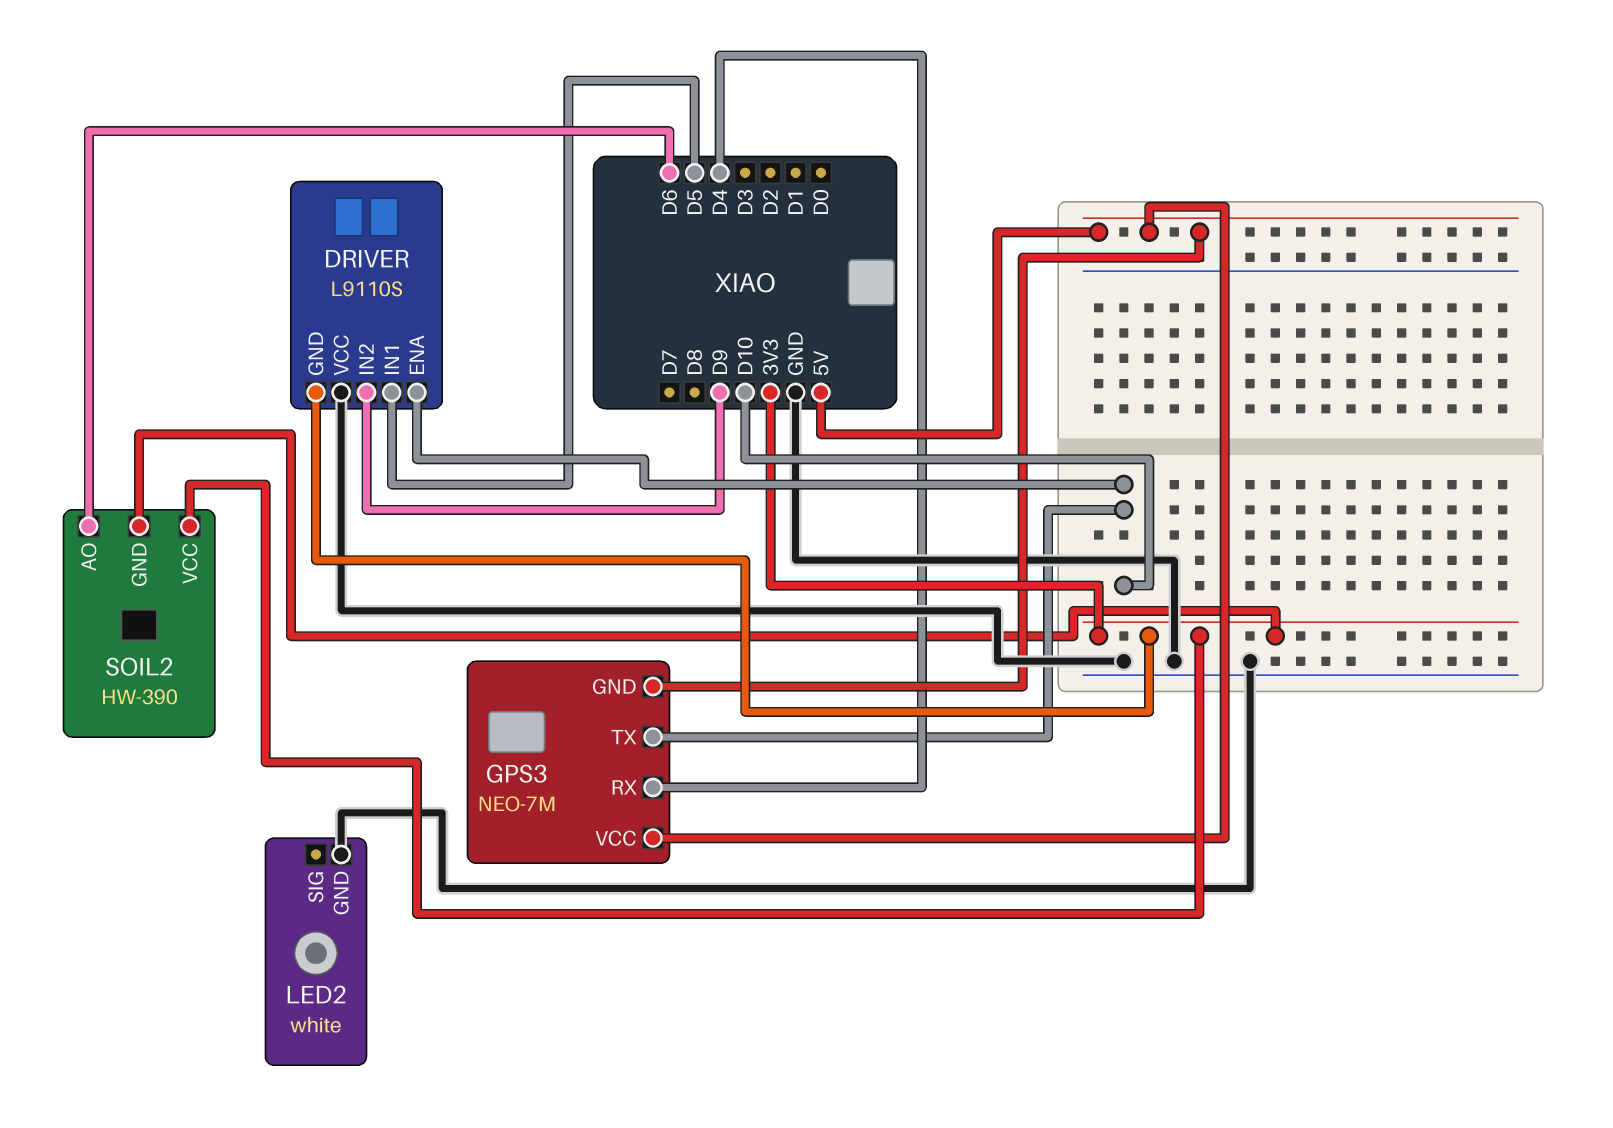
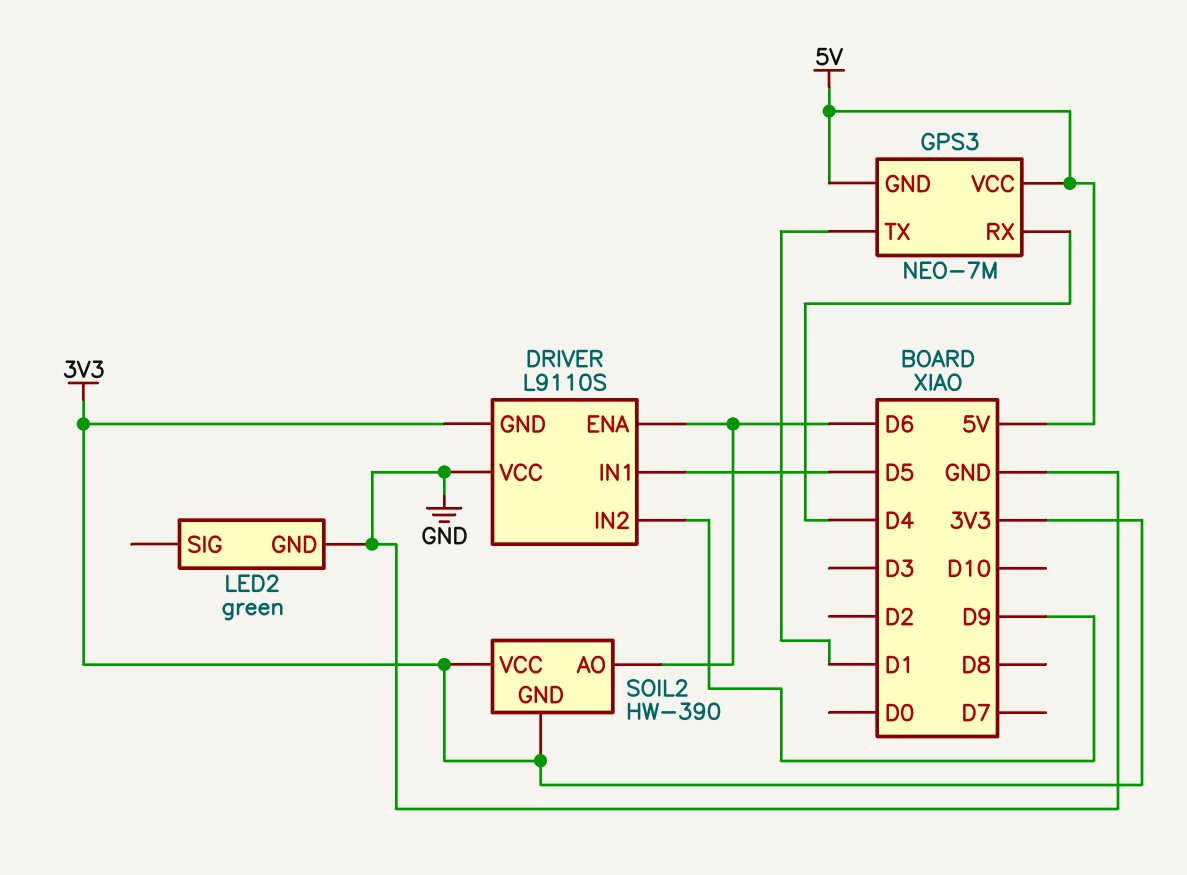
DRIVER pin ENA: D10 -> D6
GPS3 pin TX: D10 -> D1
LED2: white -> green

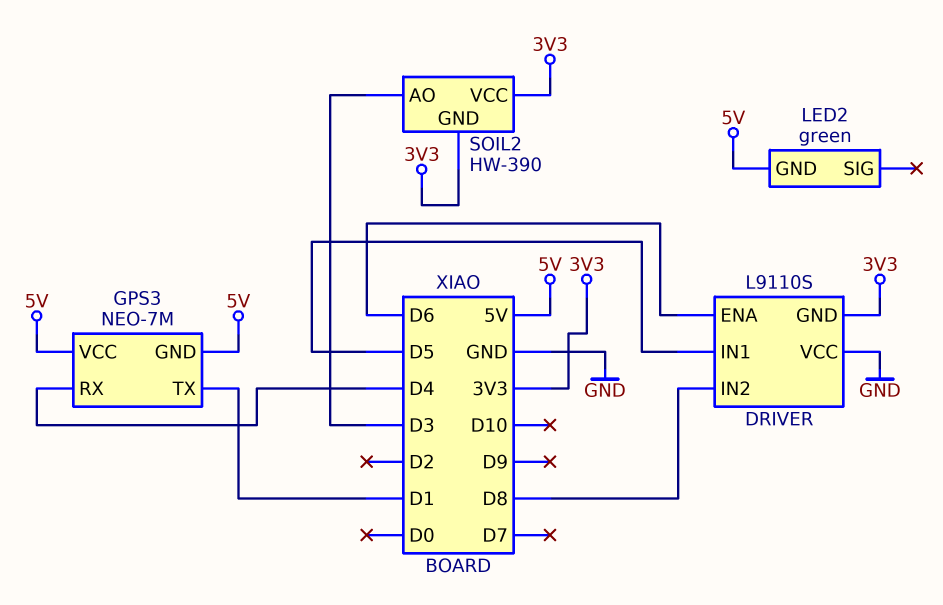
DRIVER pin IN2: D9 -> D8
LED2 pin GND: GND -> 5V
SOIL2 pin AO: D6 -> D3

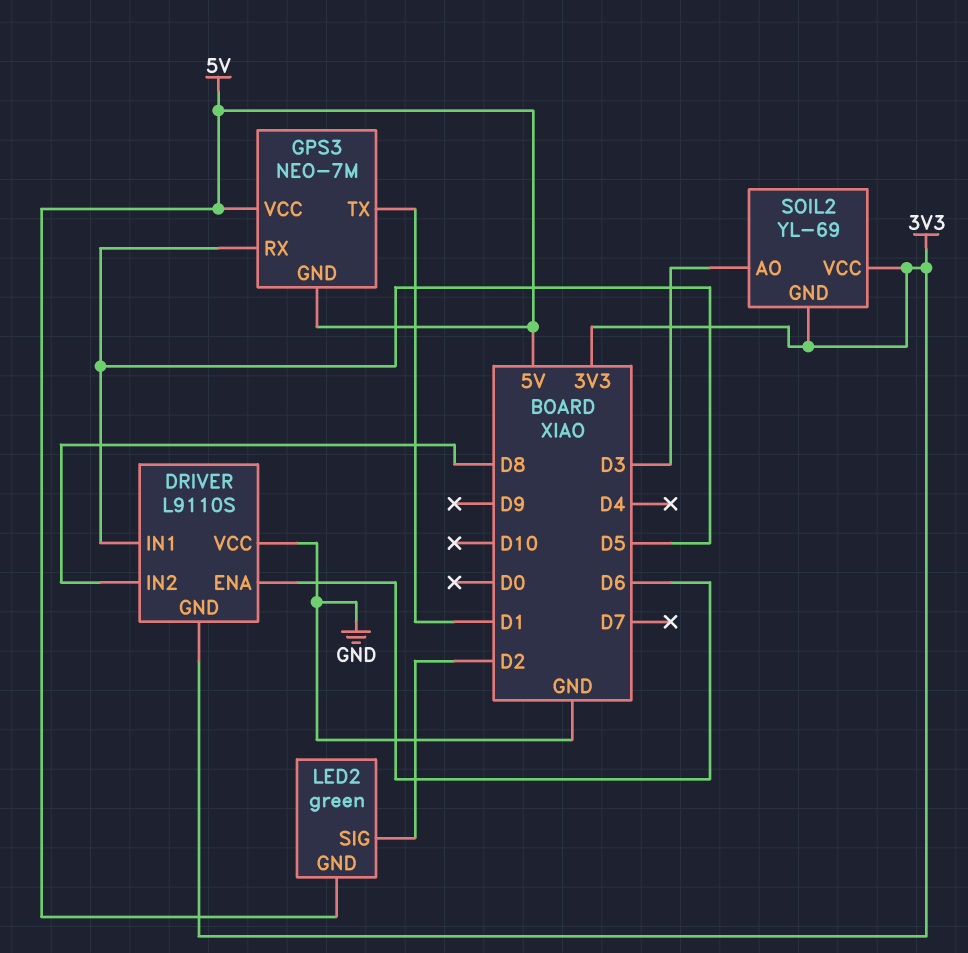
GPS3 pin RX: D4 -> D5
LED2 pin SIG: none -> D2
SOIL2: HW-390 -> YL-69

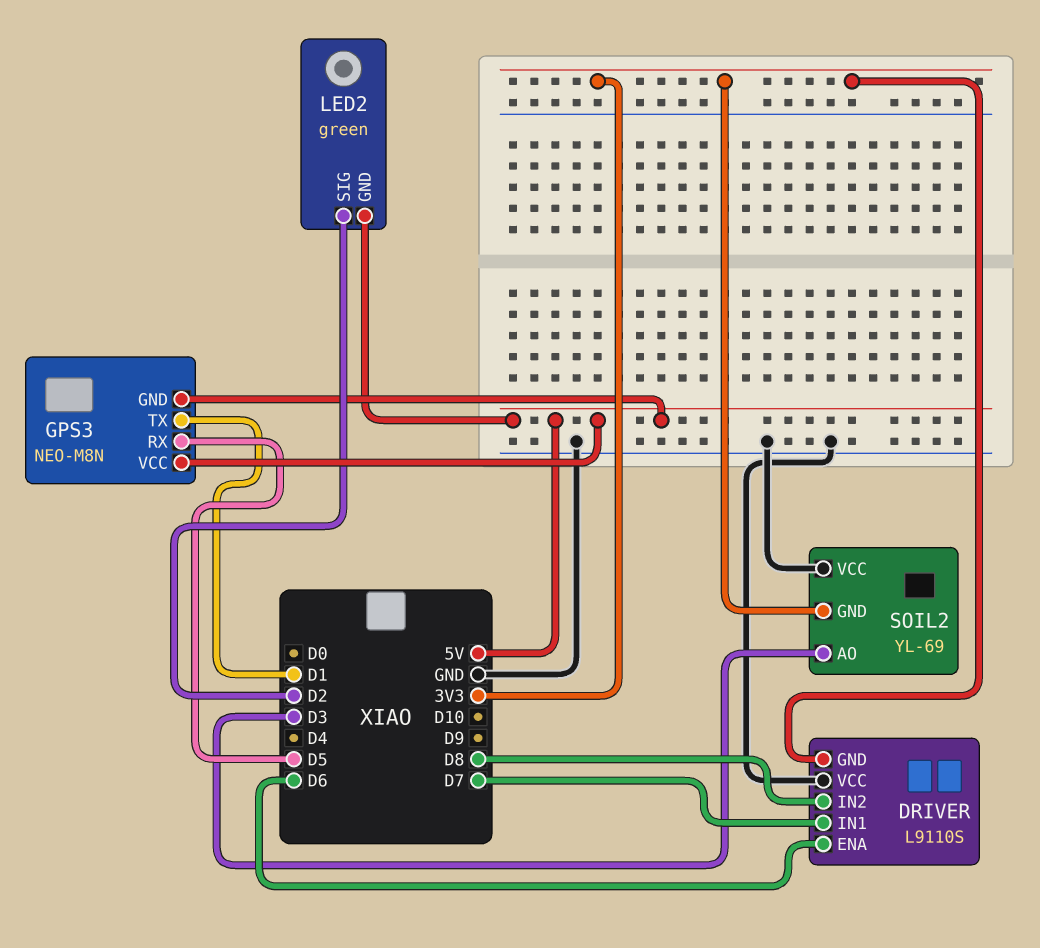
DRIVER pin IN1: D5 -> D7
GPS3: NEO-7M -> NEO-M8N
SOIL2 pin VCC: 3V3 -> GND

